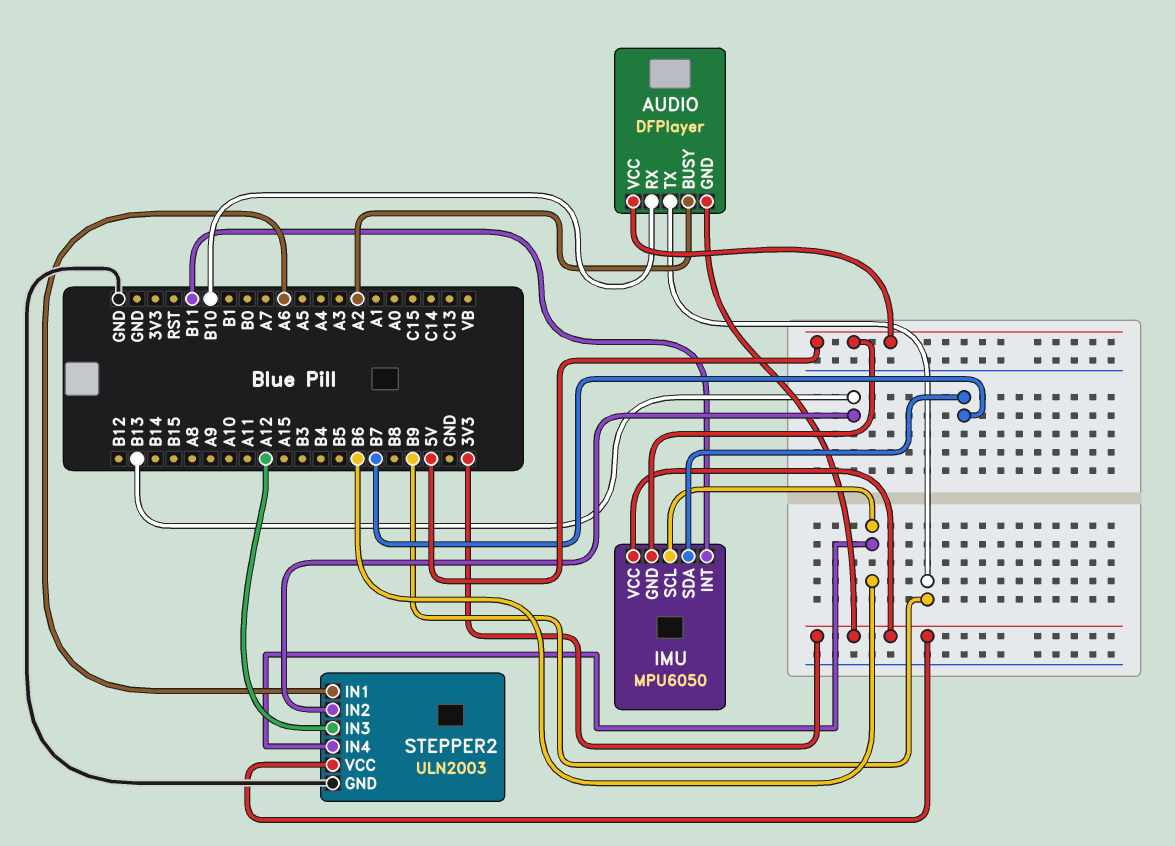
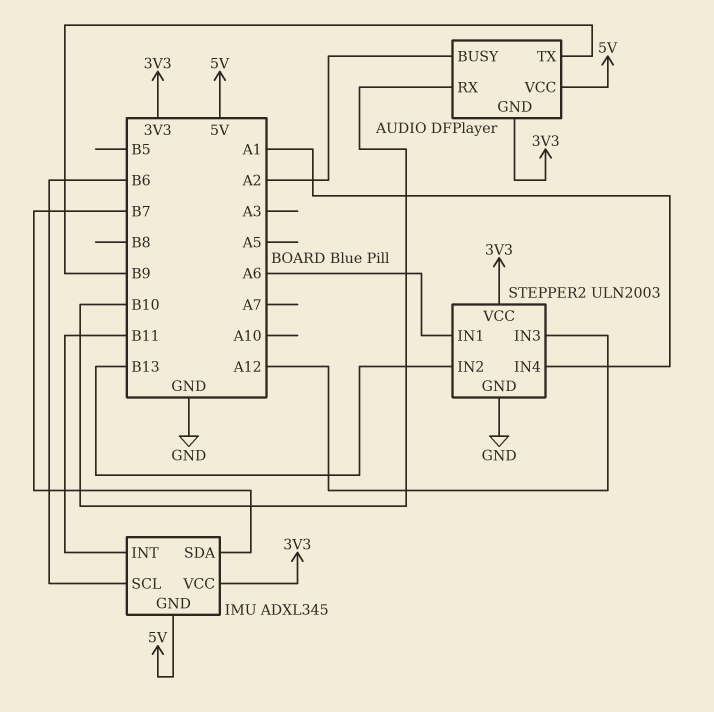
IMU: MPU6050 -> ADXL345
STEPPER2 pin IN4: B6 -> A1

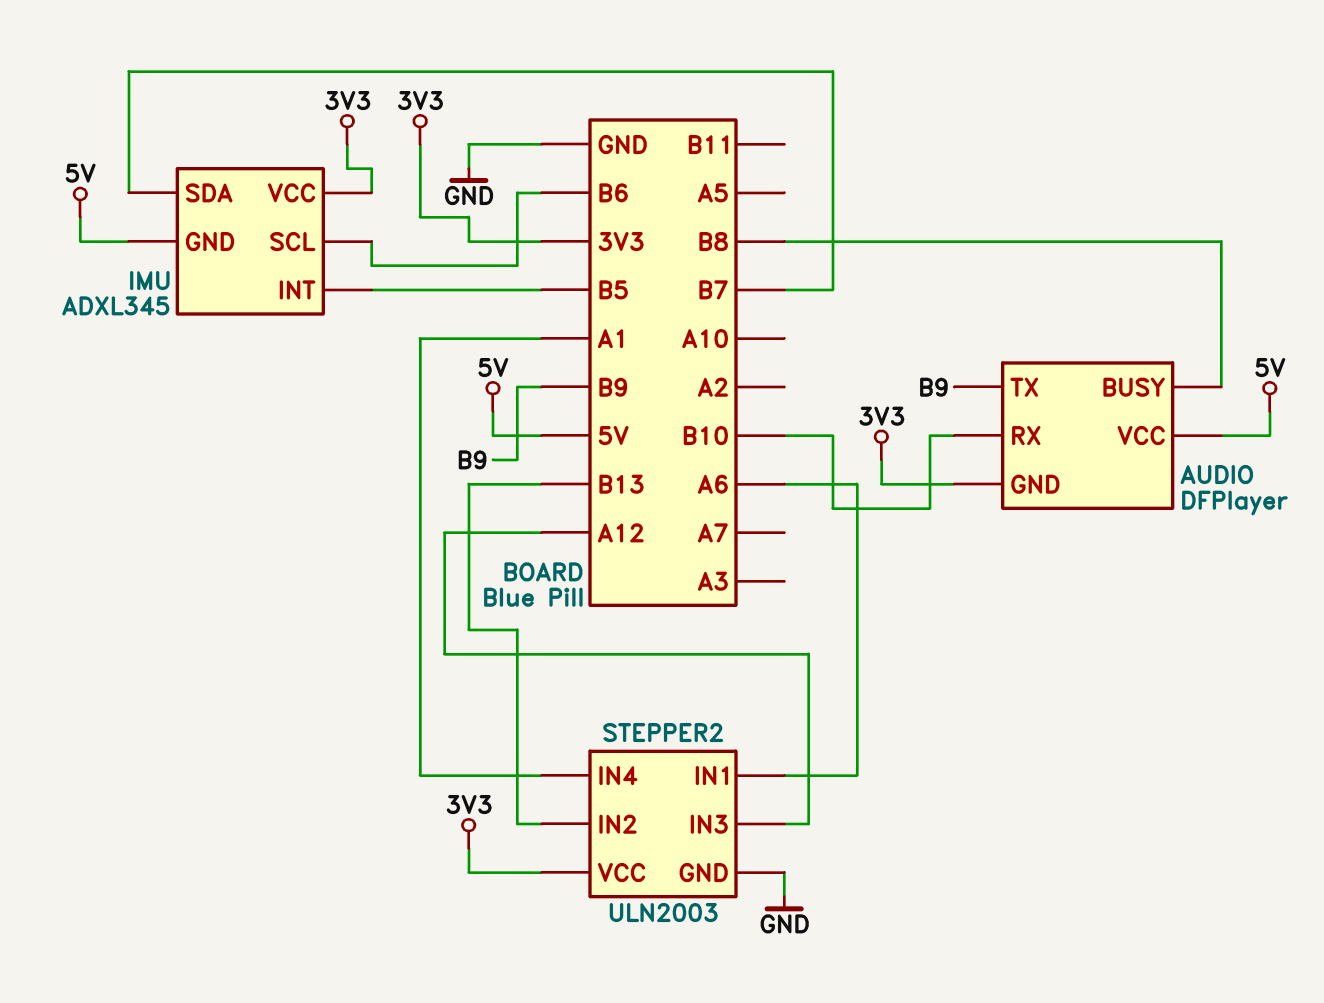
AUDIO pin BUSY: A2 -> B8
IMU pin INT: B11 -> B5

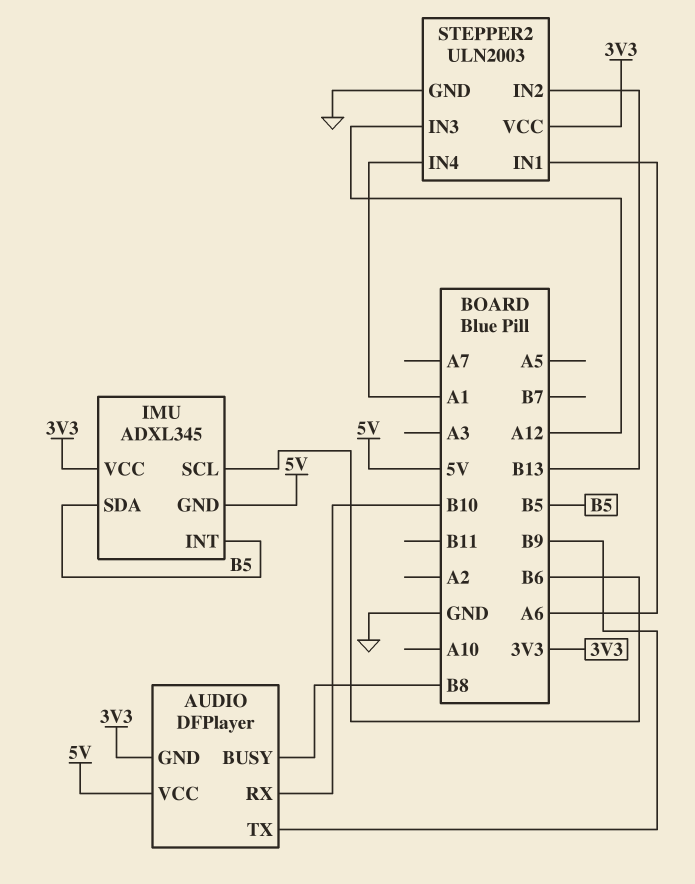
IMU pin SDA: B7 -> B5

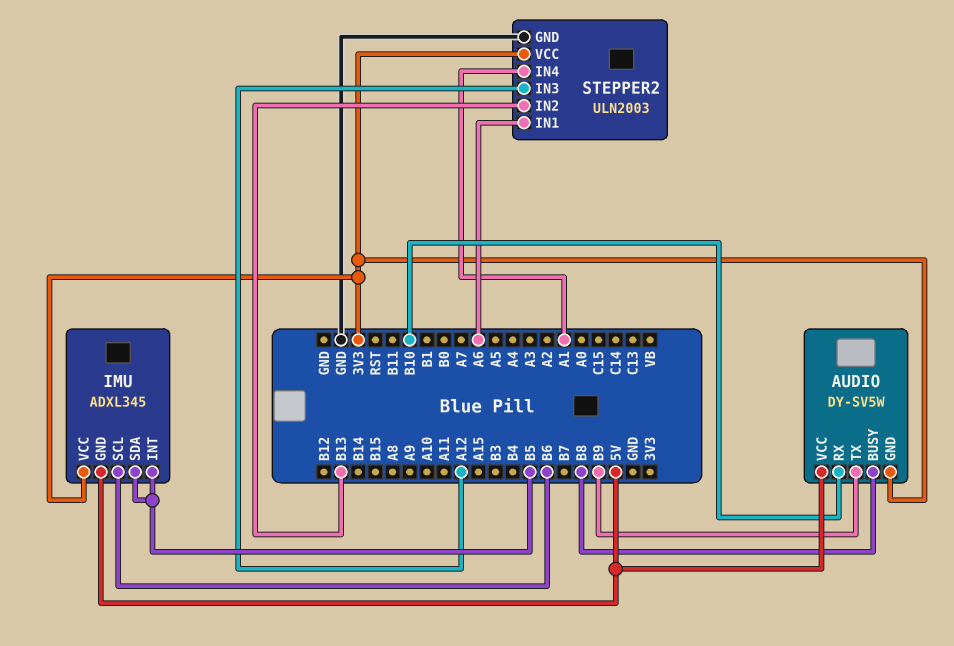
AUDIO: DFPlayer -> DY-SV5W

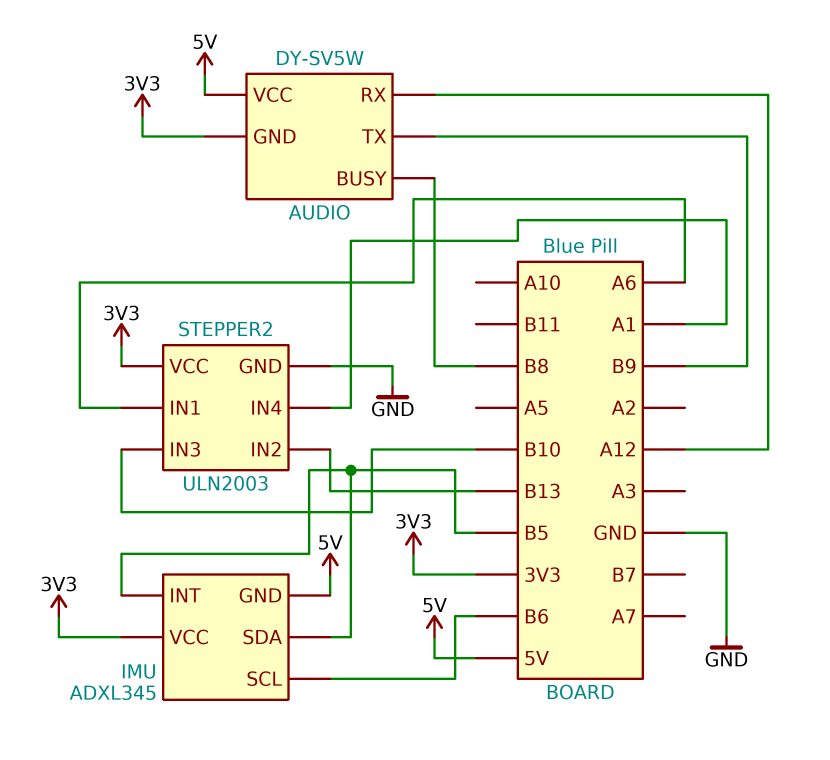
AUDIO pin RX: B10 -> A12
STEPPER2 pin IN3: A12 -> B10

